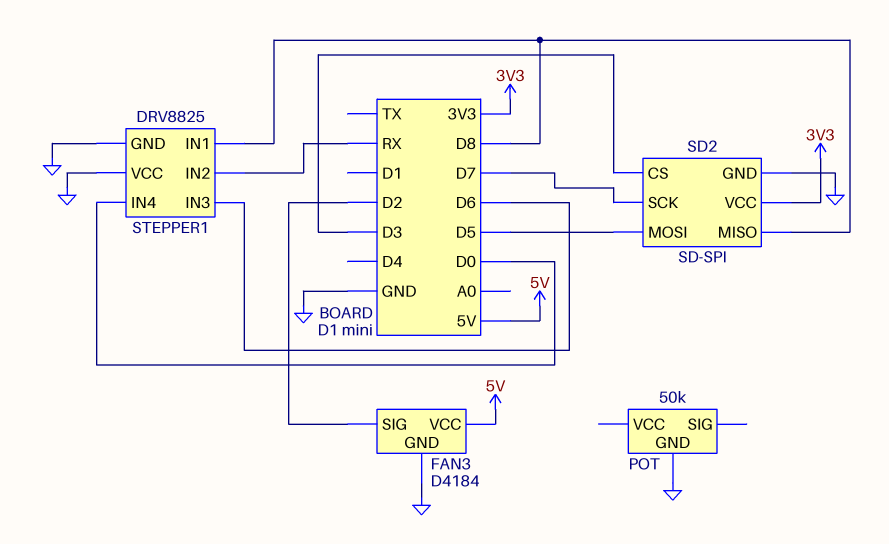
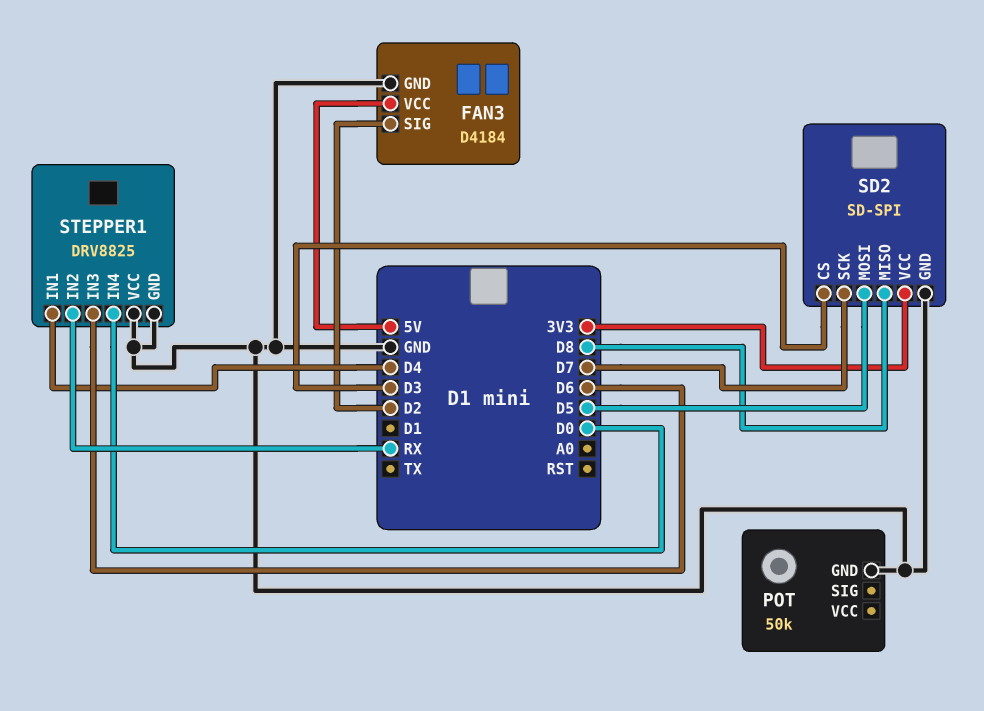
STEPPER1 pin IN1: D8 -> D4

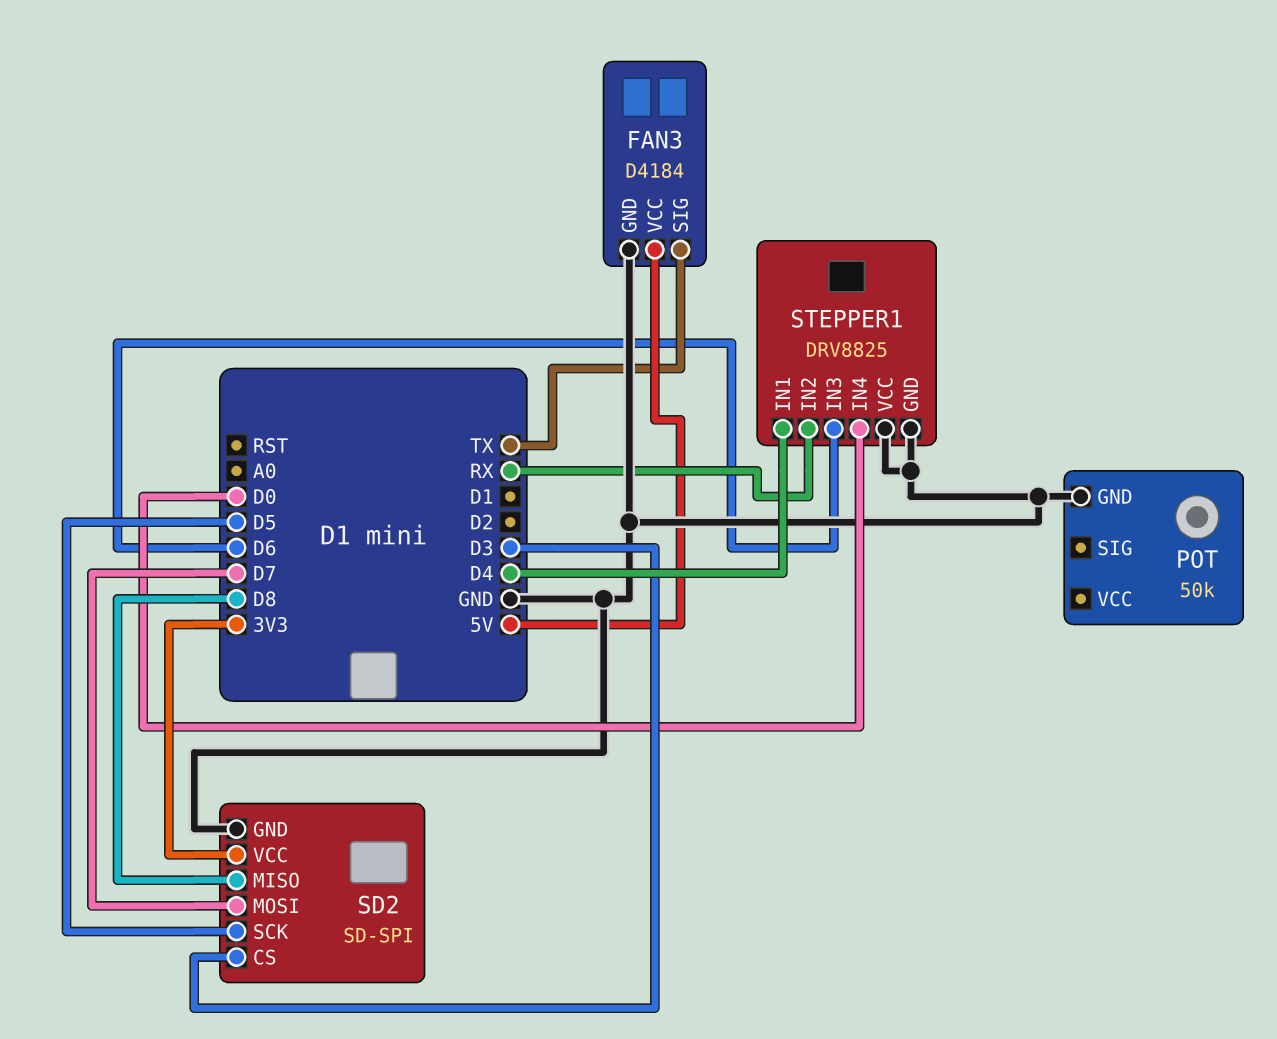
FAN3 pin SIG: D2 -> TX
SD2 pin MOSI: D5 -> D7
SD2 pin SCK: D7 -> D5

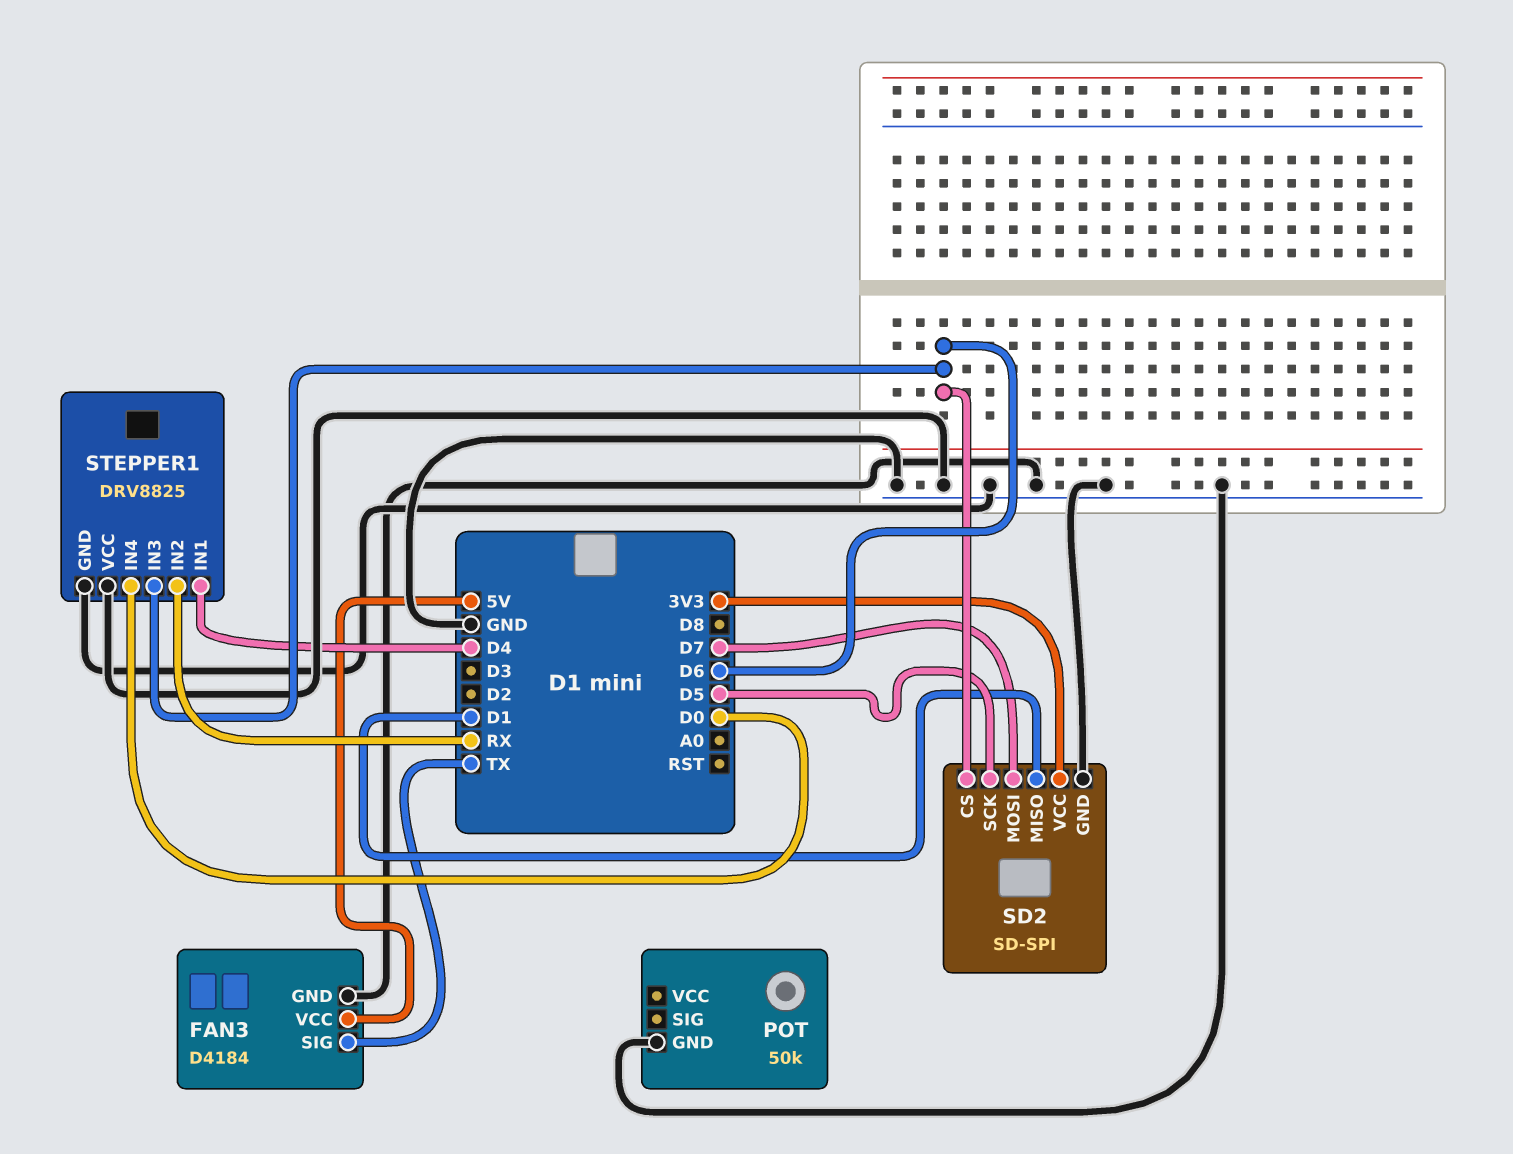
SD2 pin CS: D3 -> D6
SD2 pin MISO: D8 -> D1

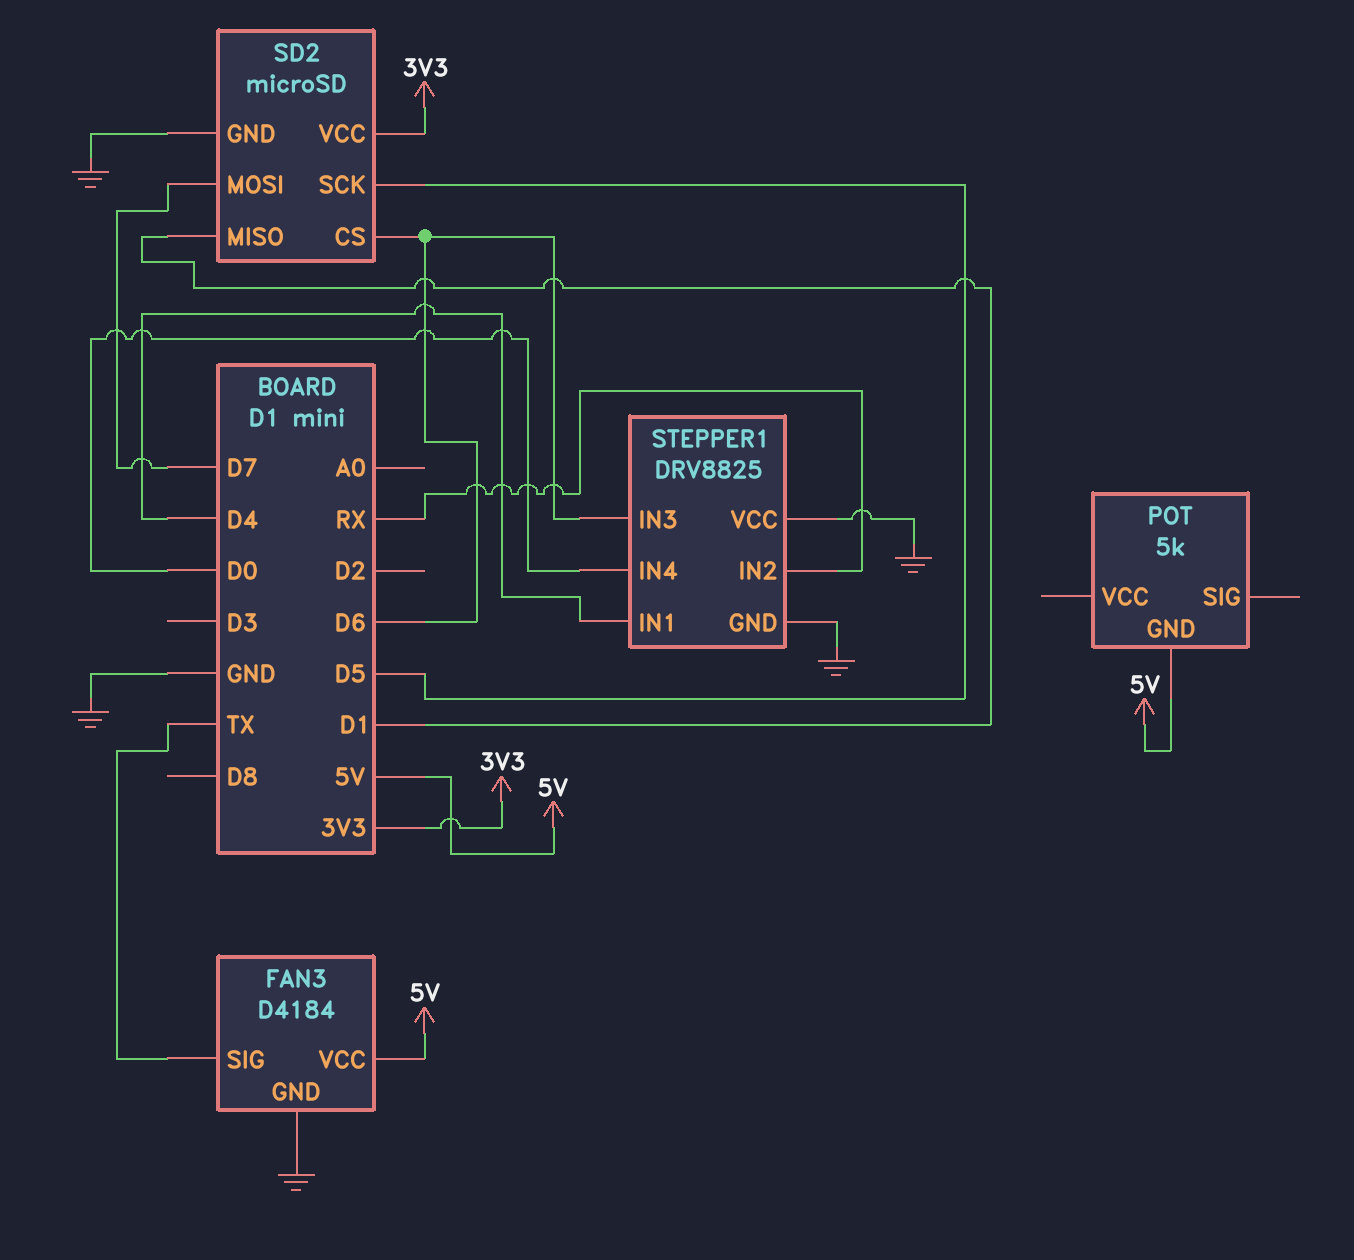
POT: 50k -> 5k
POT pin GND: GND -> 5V
SD2: SD-SPI -> microSD

